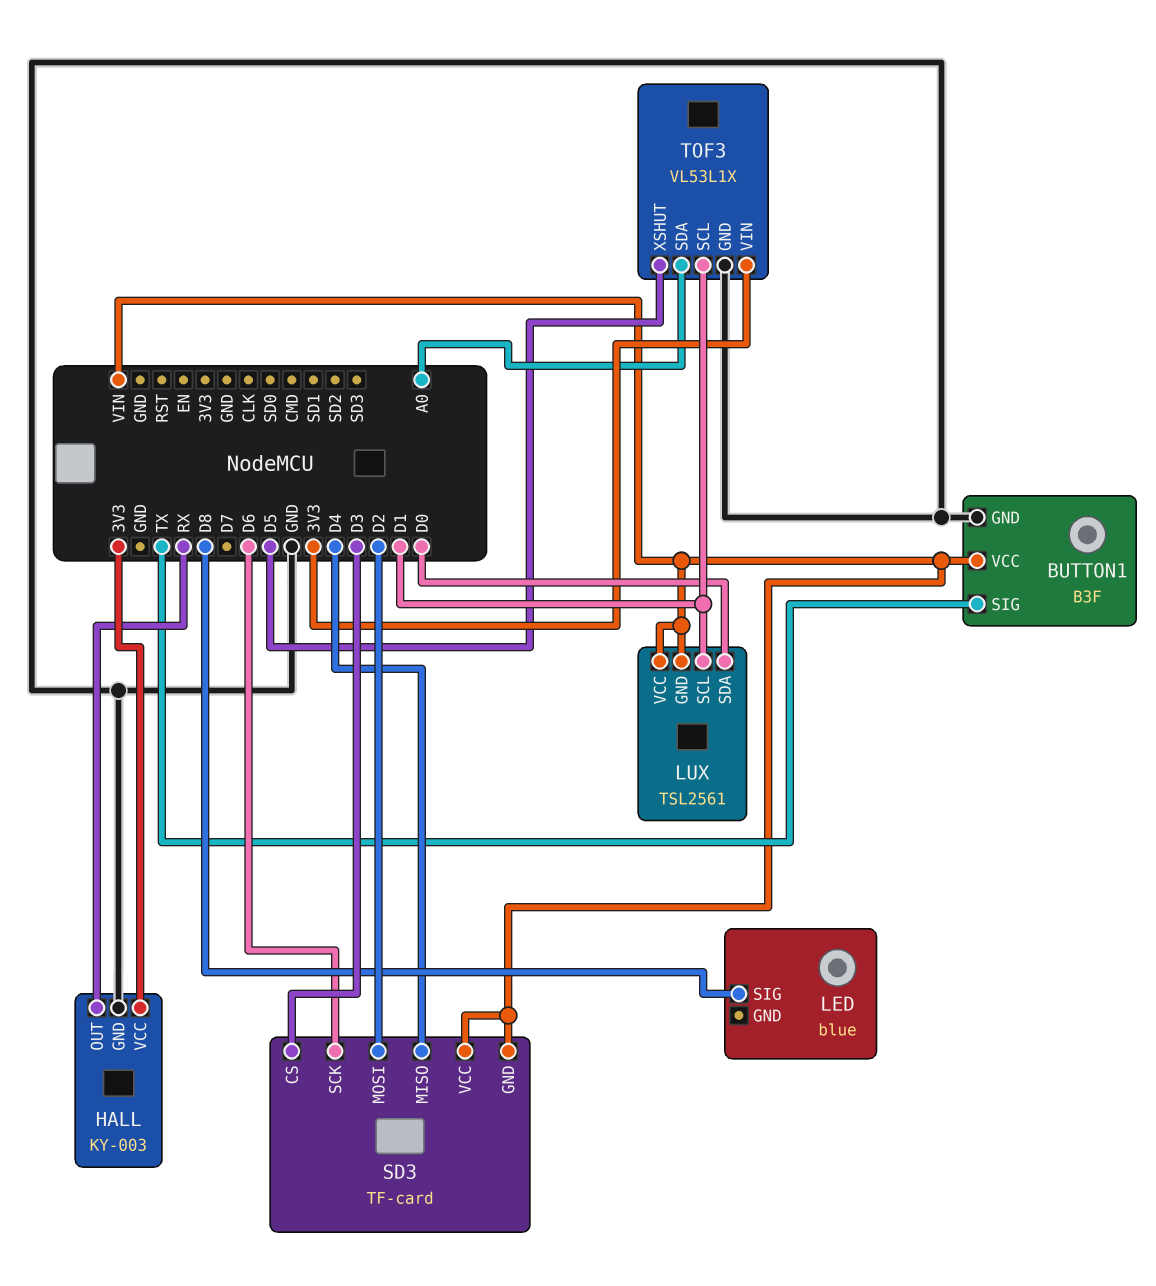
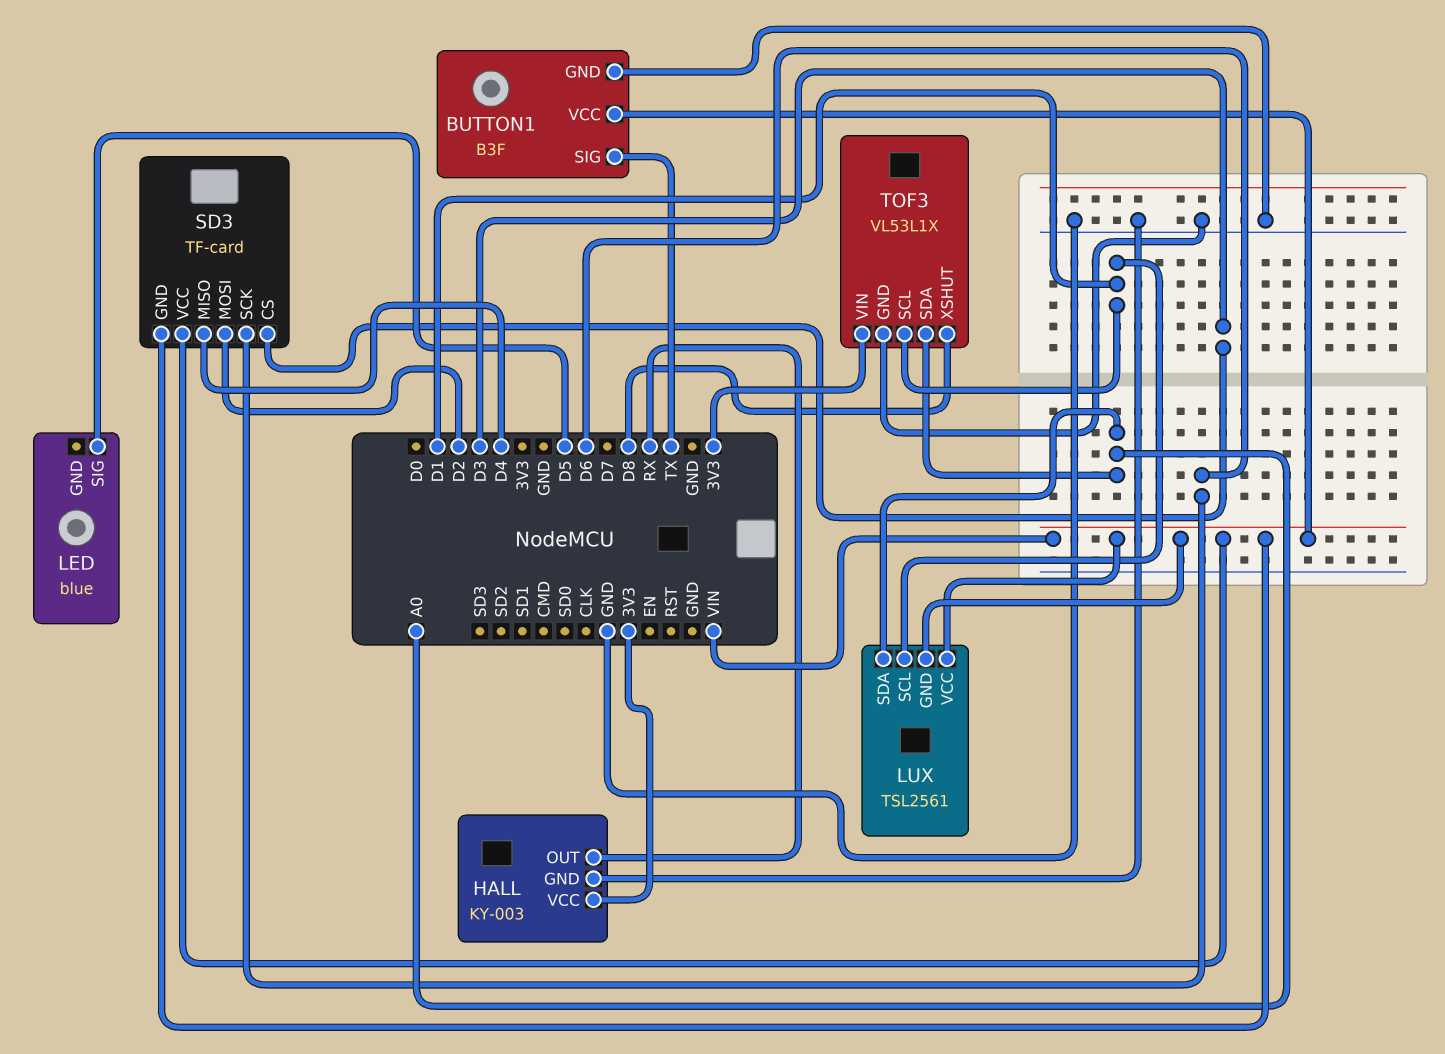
LED pin SIG: D8 -> D5
LUX pin SDA: D0 -> A0
TOF3 pin XSHUT: D5 -> D8

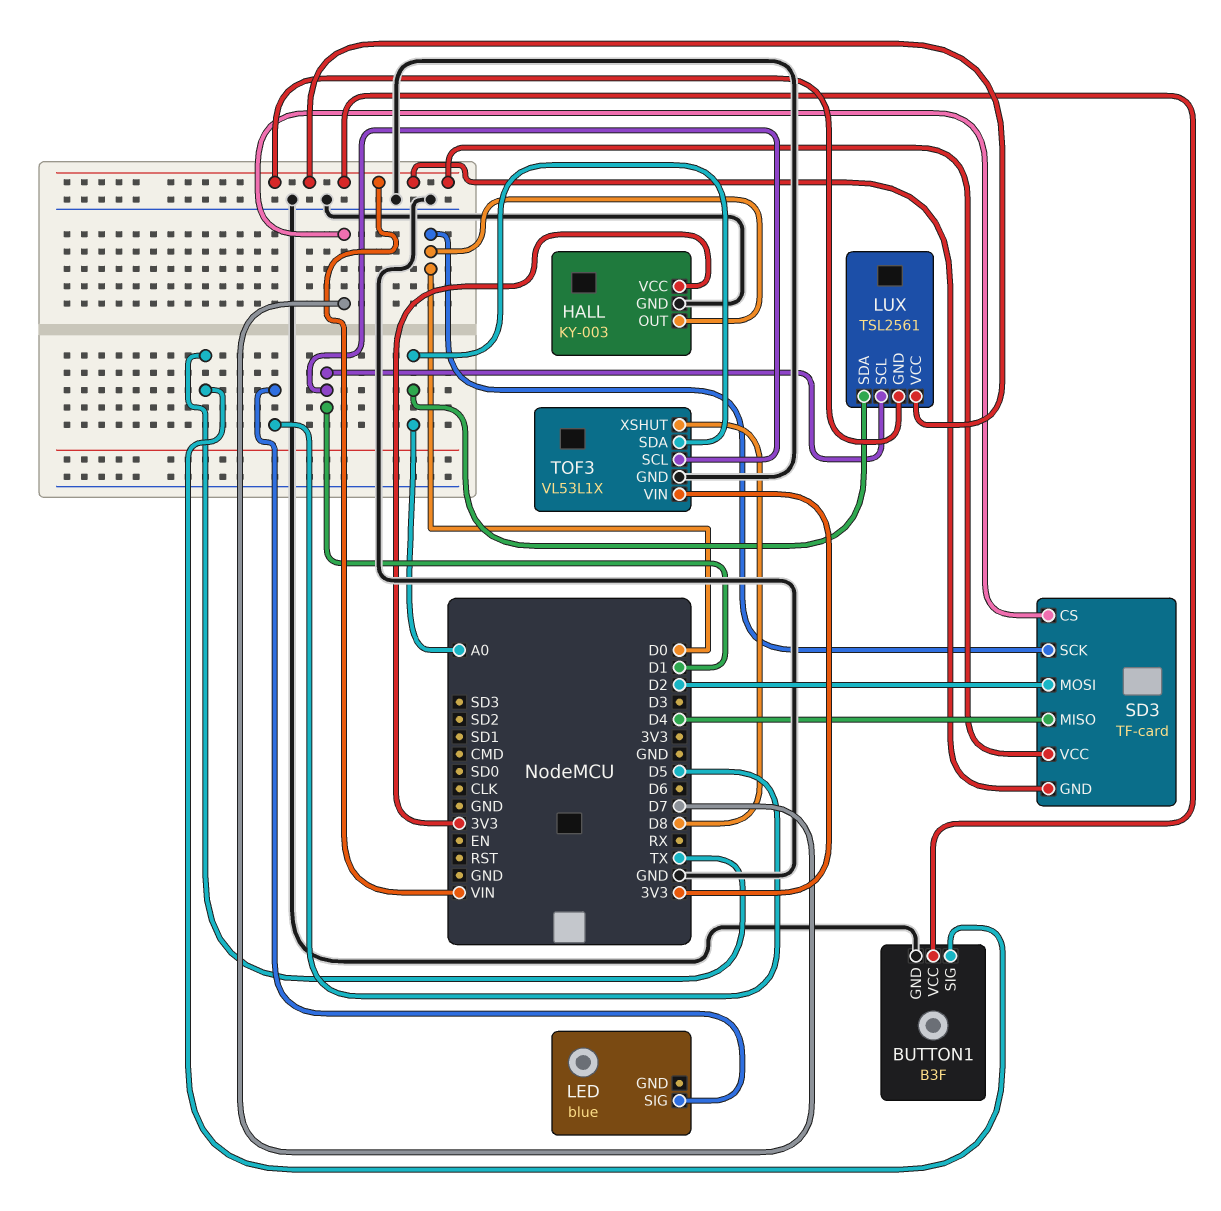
HALL pin OUT: RX -> D0
SD3 pin CS: D3 -> D7
SD3 pin SCK: D6 -> D0

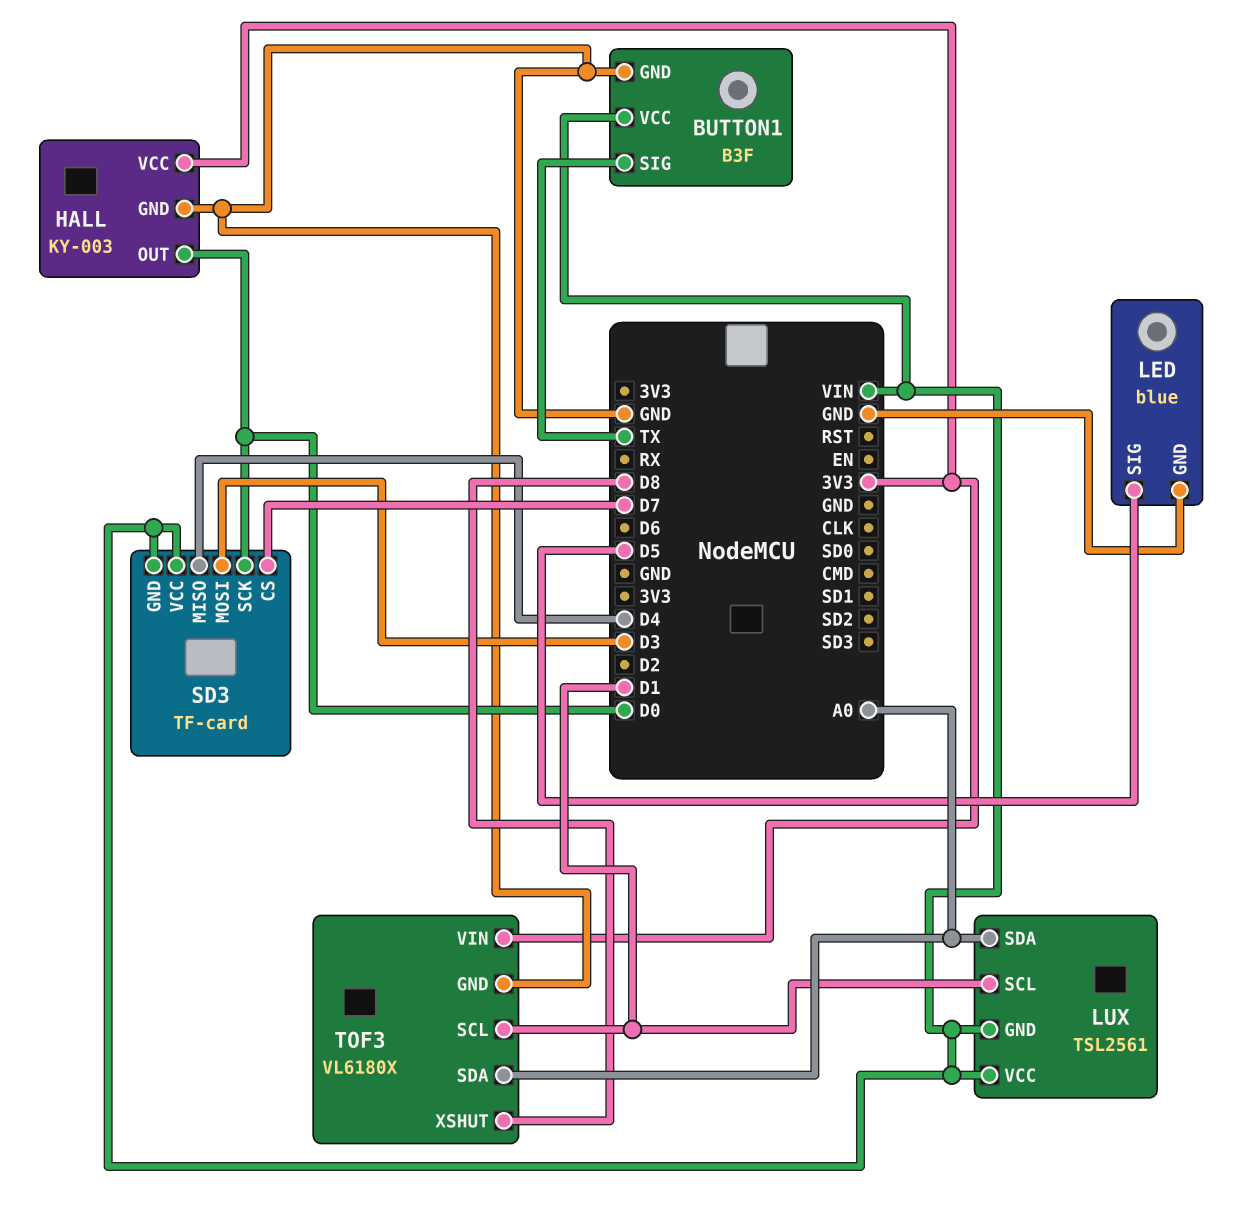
LED pin GND: none -> GND
SD3 pin MOSI: D2 -> D3
TOF3: VL53L1X -> VL6180X

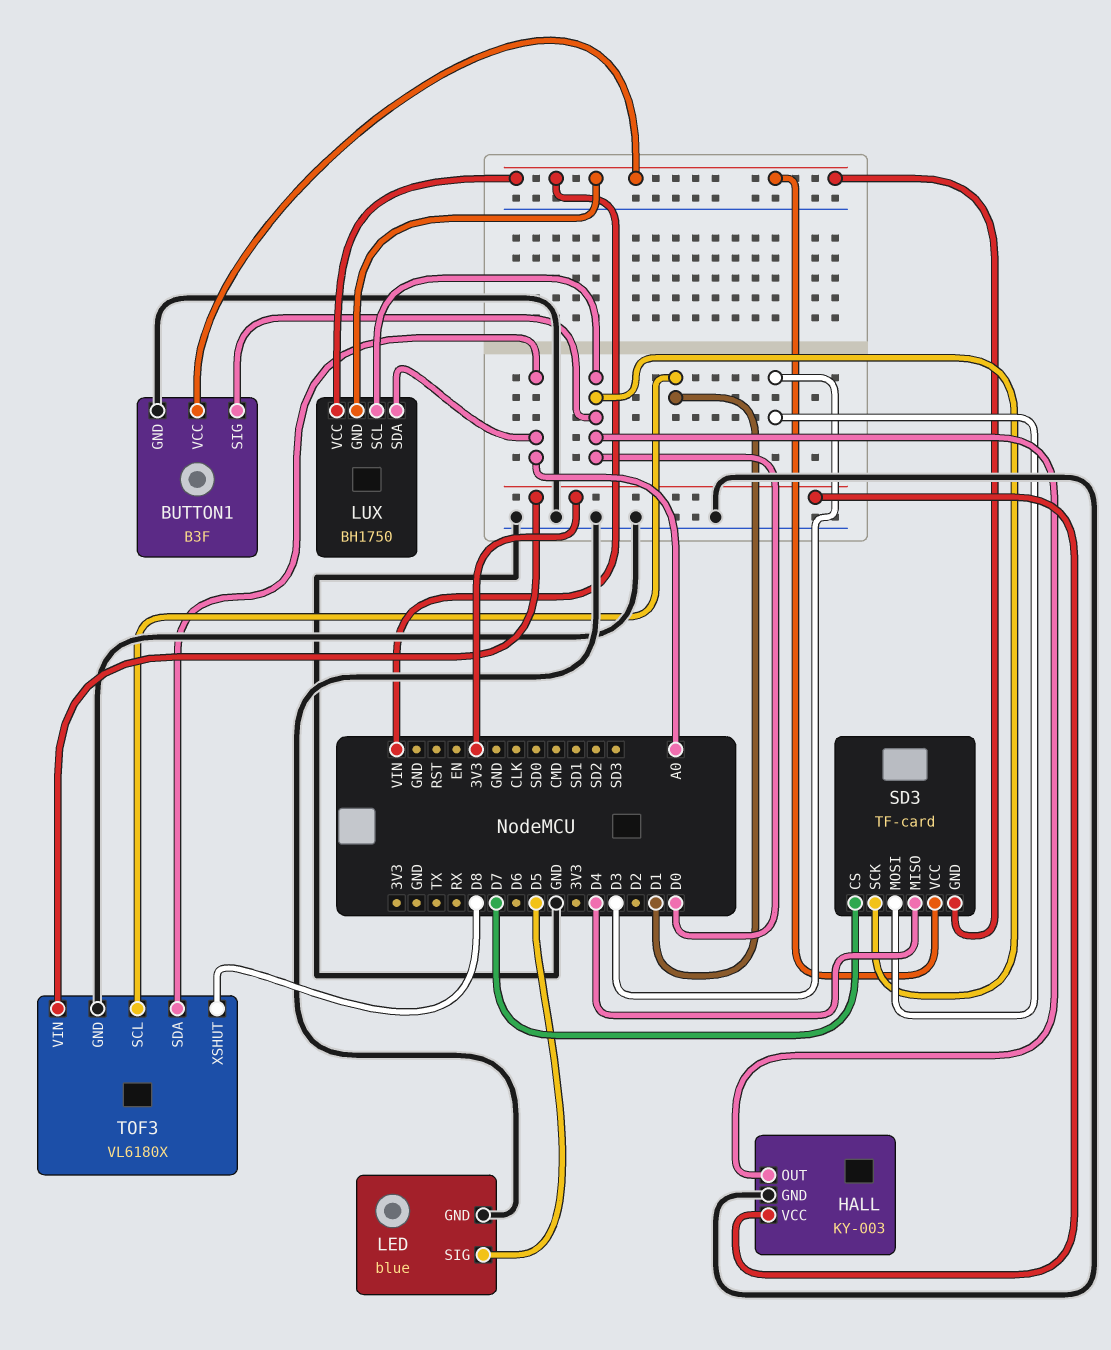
BUTTON1 pin SIG: TX -> D0
LUX: TSL2561 -> BH1750
LUX pin SCL: D1 -> D0

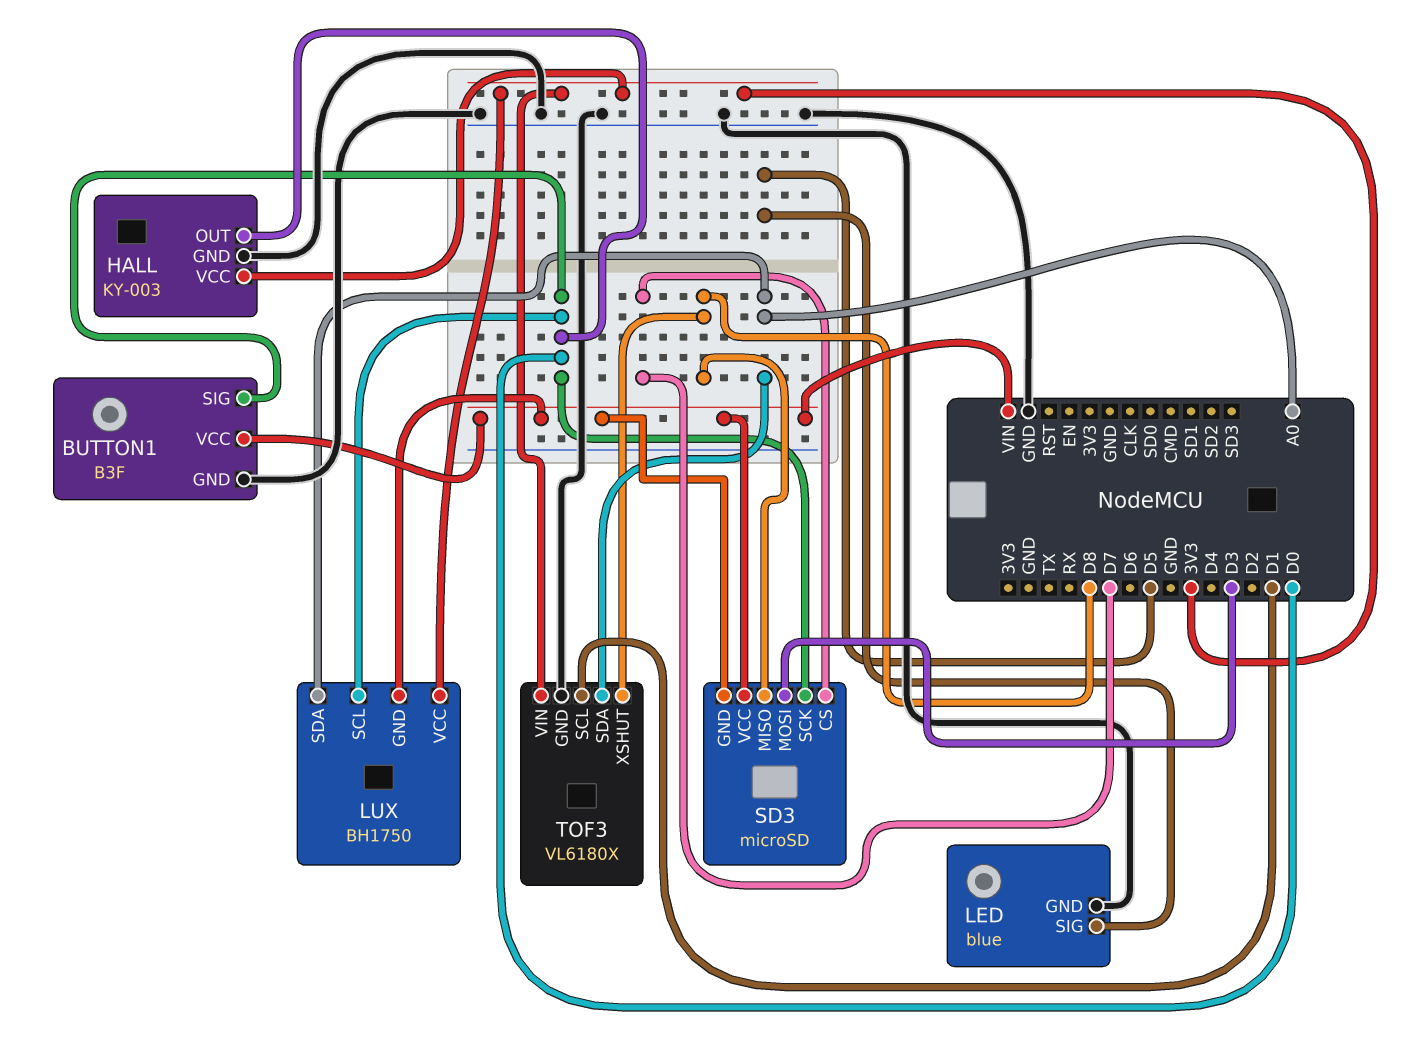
LUX pin VCC: VIN -> 3V3
SD3: TF-card -> microSD
SD3 pin MISO: D4 -> D8

